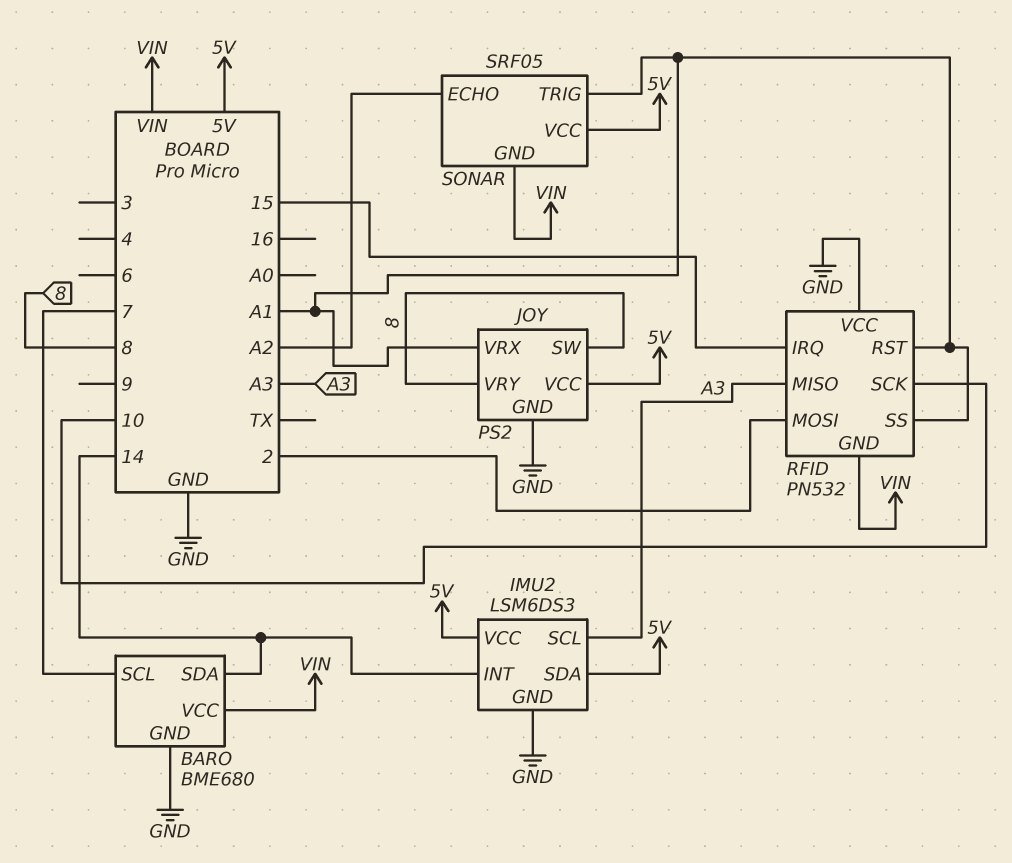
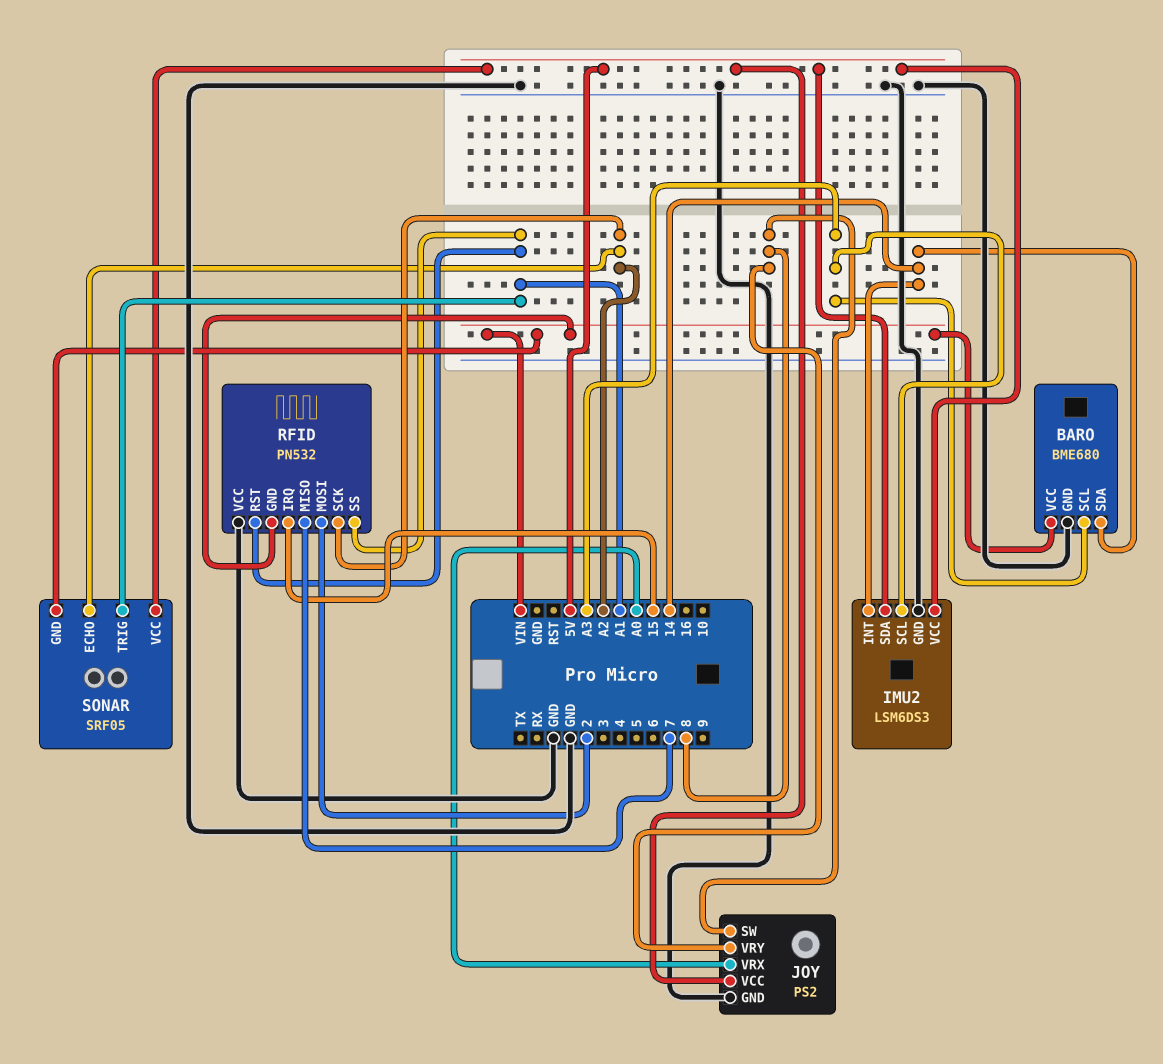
BARO pin SCL: 7 -> A3
JOY pin VRX: A1 -> A0
RFID pin MISO: A3 -> 7
RFID pin SCK: 10 -> A2

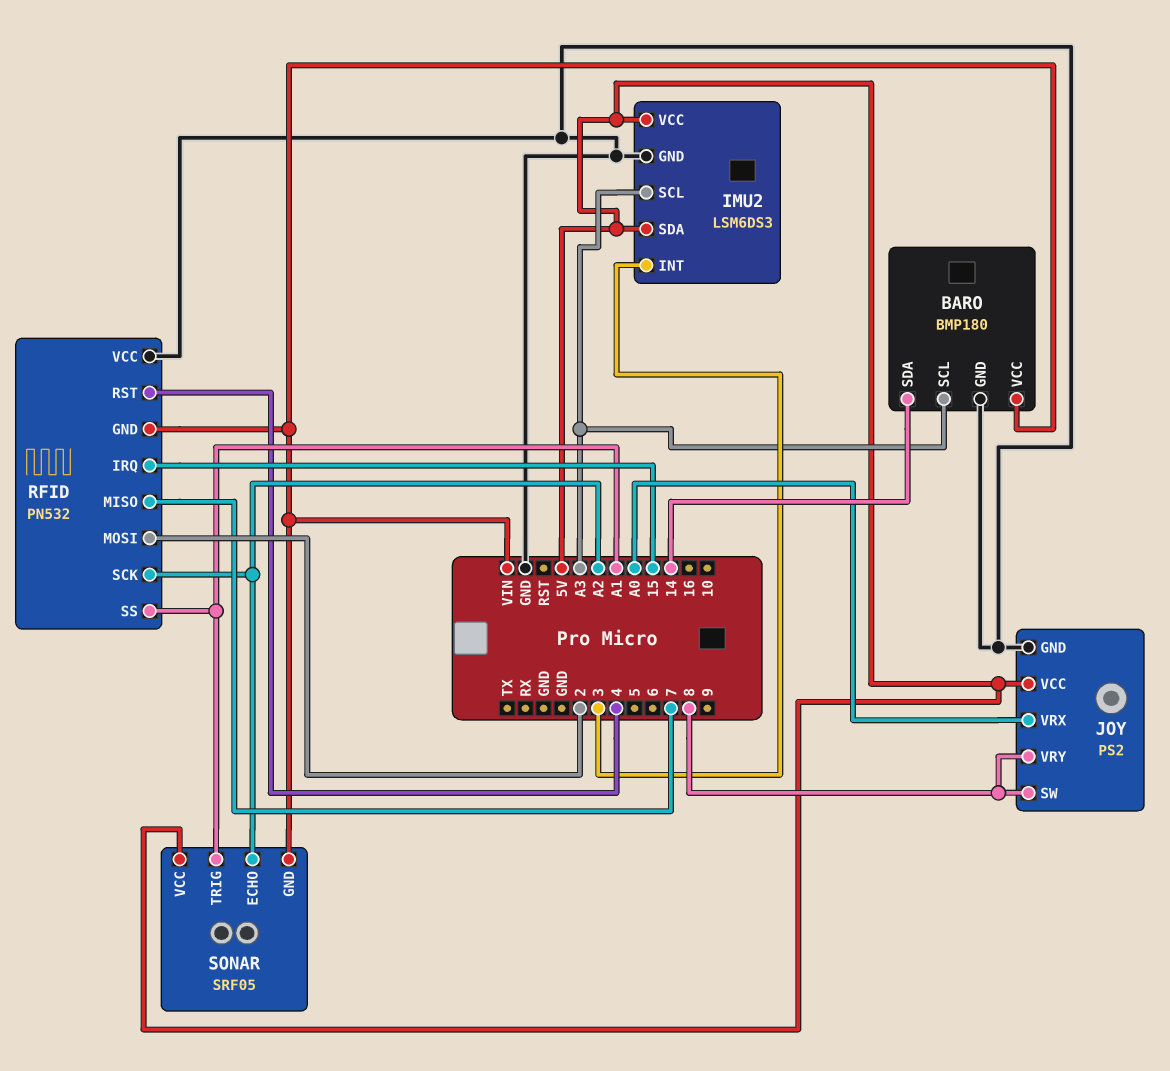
BARO: BME680 -> BMP180
IMU2 pin INT: 14 -> 3
RFID pin RST: A1 -> 4

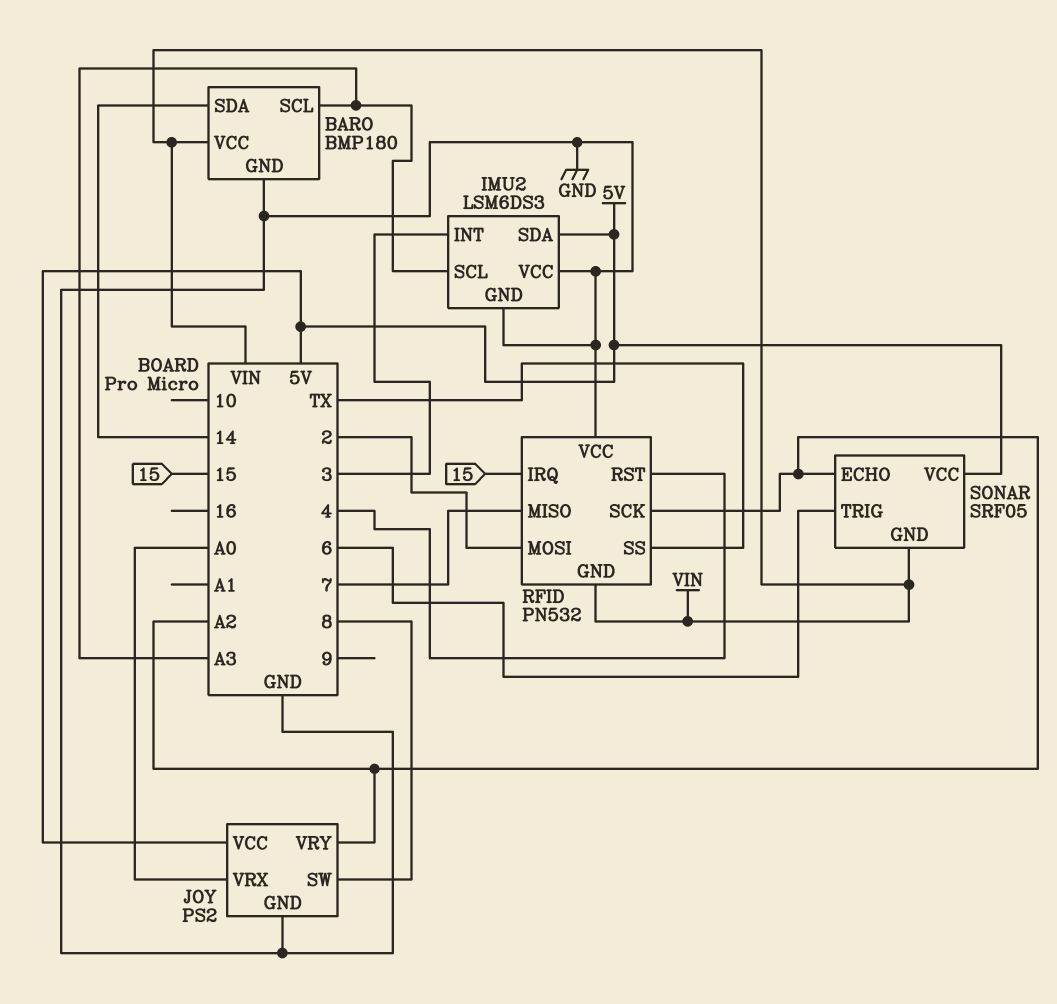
IMU2 pin VCC: 5V -> GND
JOY pin VRY: 8 -> A2
RFID pin SS: A1 -> TX
SONAR pin TRIG: A1 -> 6

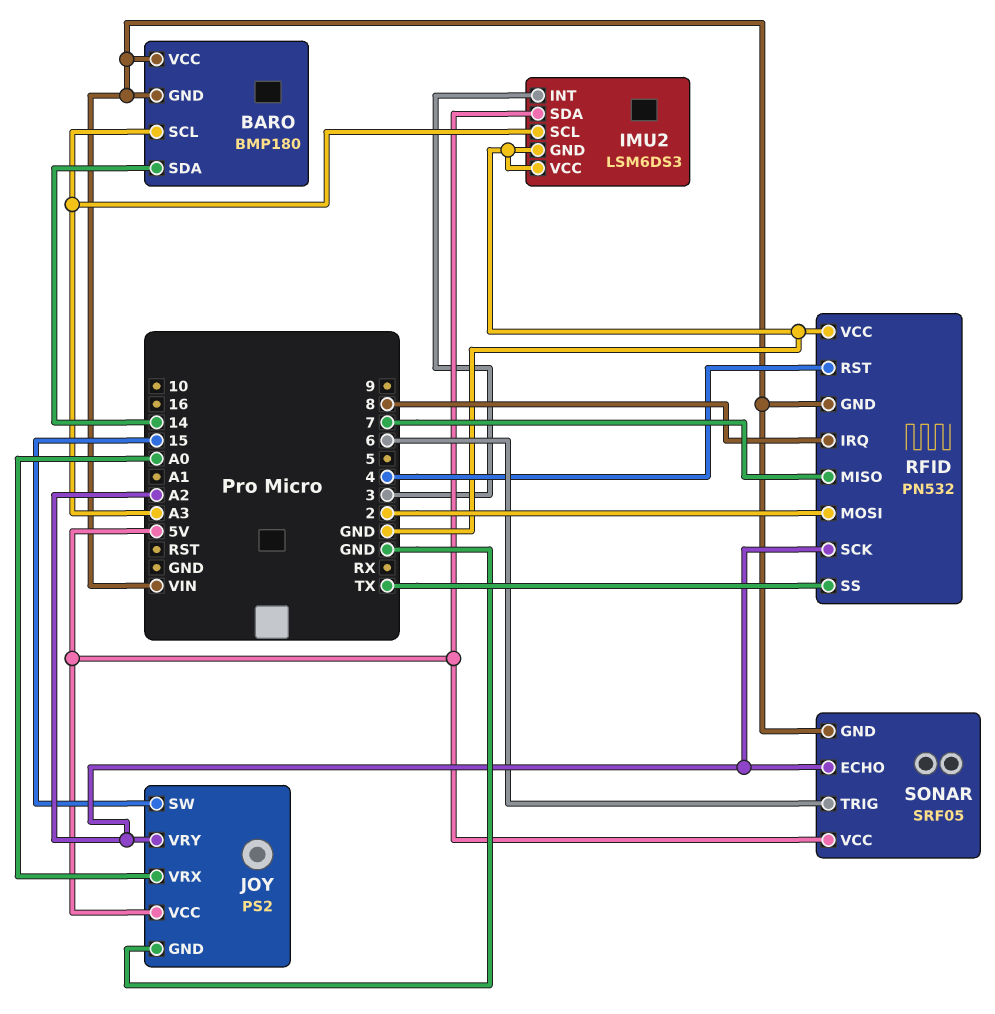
BARO pin GND: GND -> VIN
JOY pin SW: 8 -> 15
RFID pin IRQ: 15 -> 8

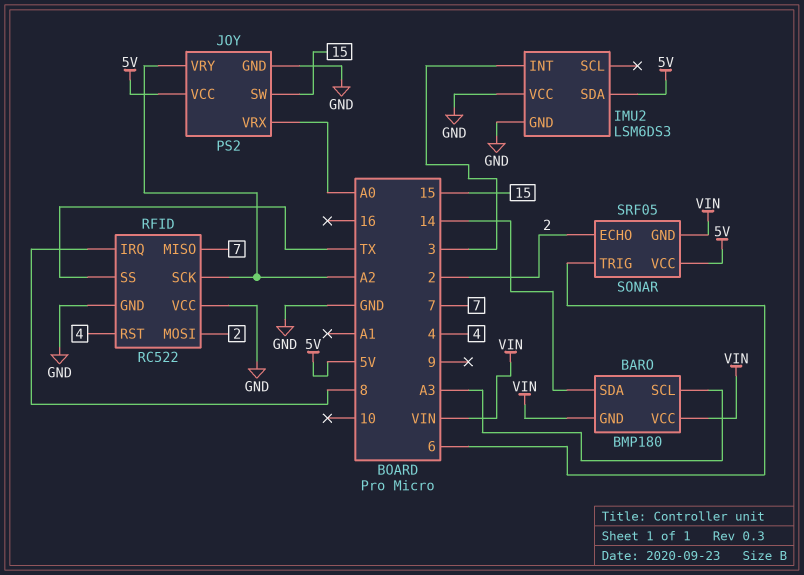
IMU2 pin SCL: A3 -> none
RFID: PN532 -> RC522
RFID pin GND: VIN -> GND
SONAR pin ECHO: A2 -> 2

